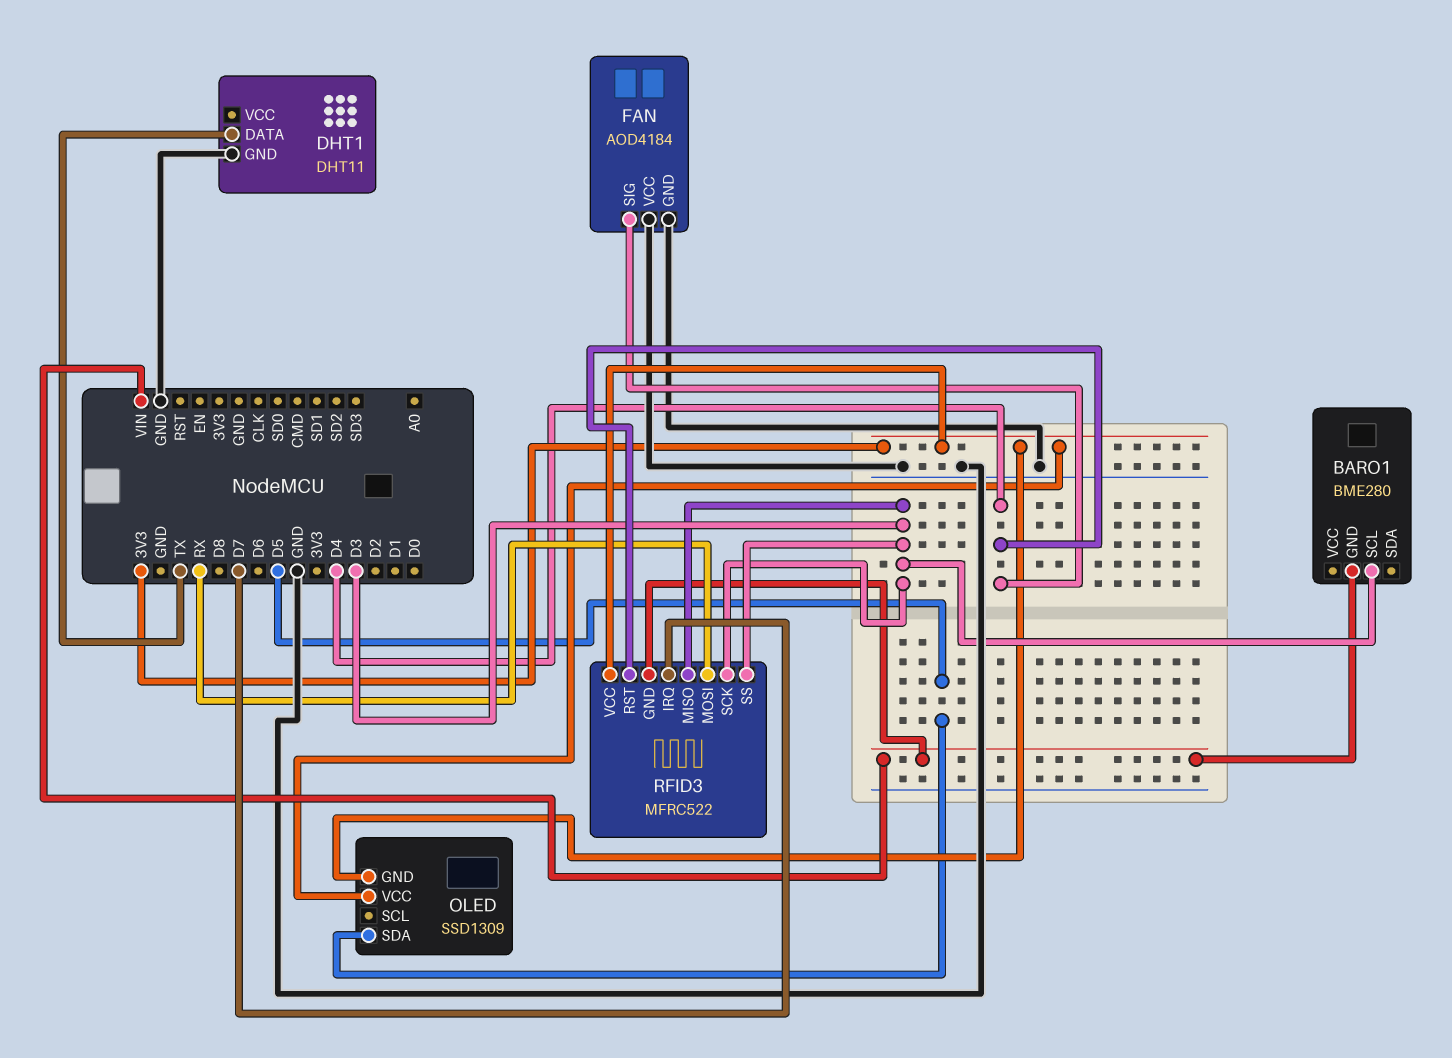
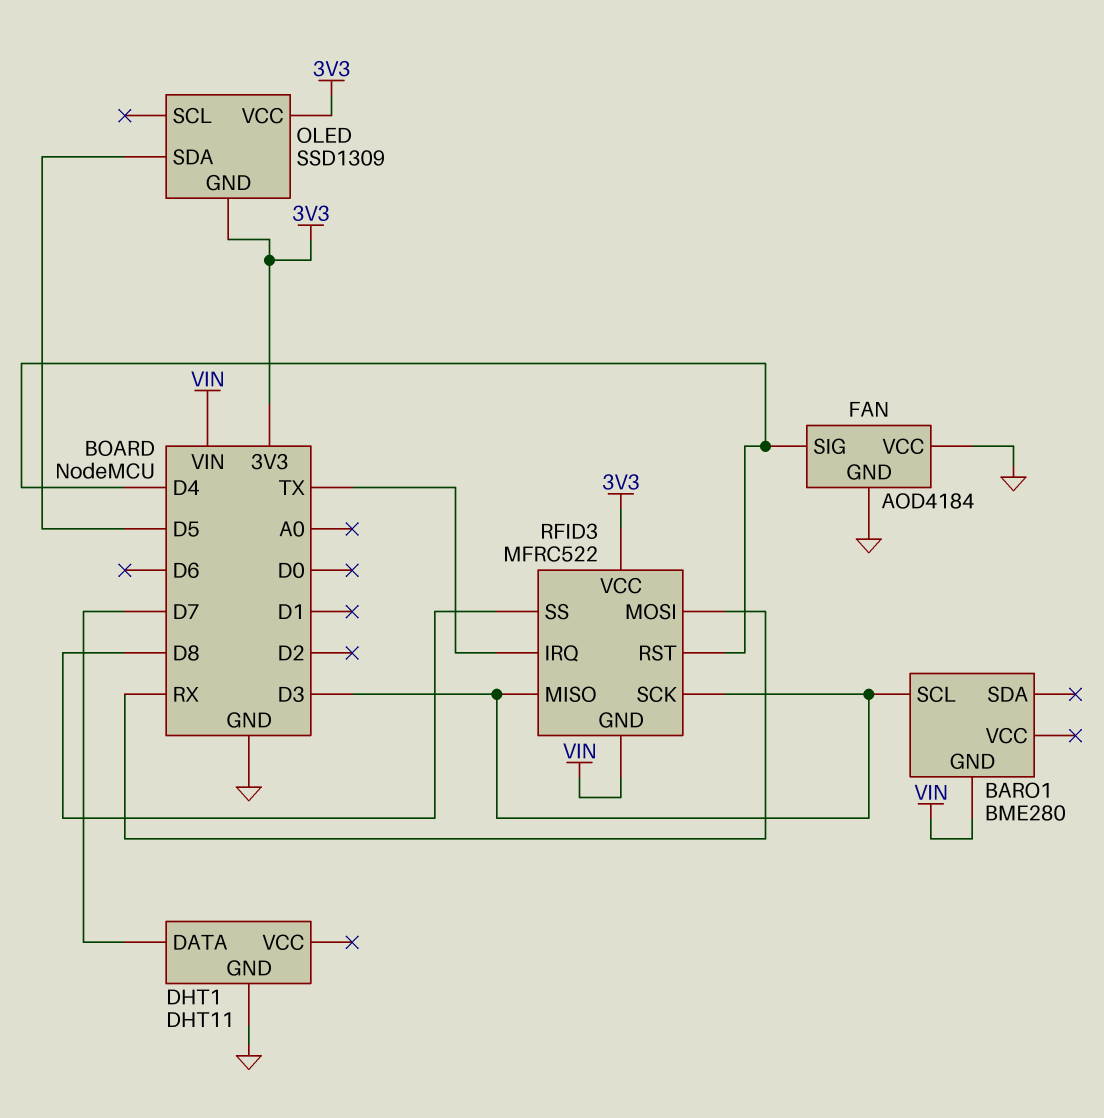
DHT1 pin DATA: TX -> D7
RFID3 pin IRQ: D7 -> TX
RFID3 pin SS: D3 -> D8

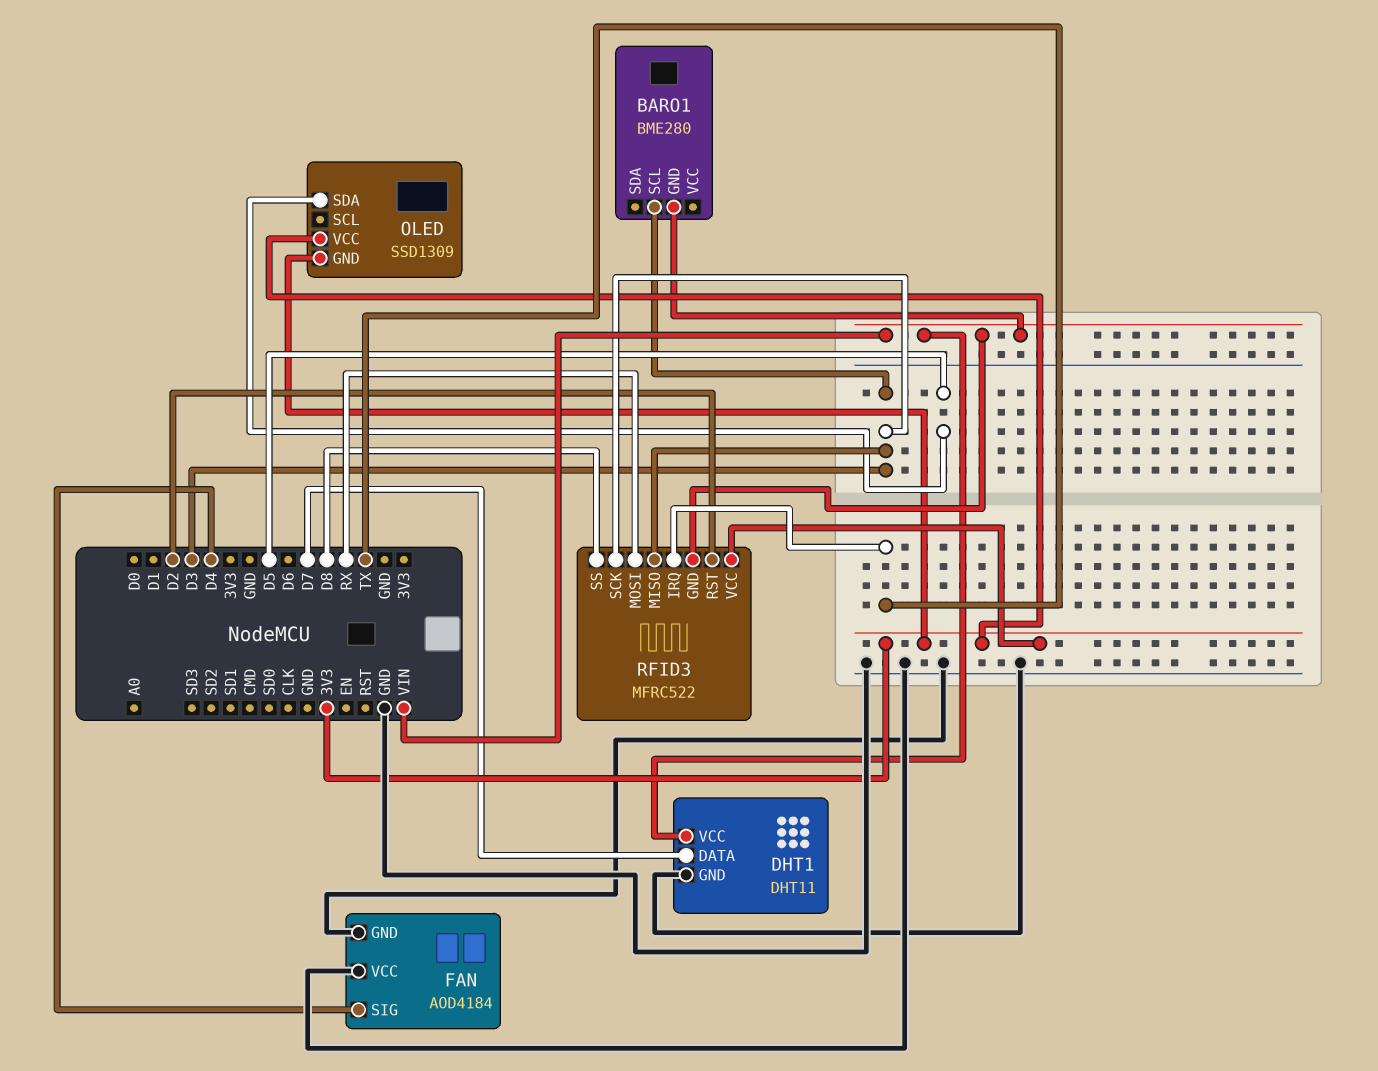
DHT1 pin VCC: none -> VIN
RFID3 pin RST: D4 -> D2

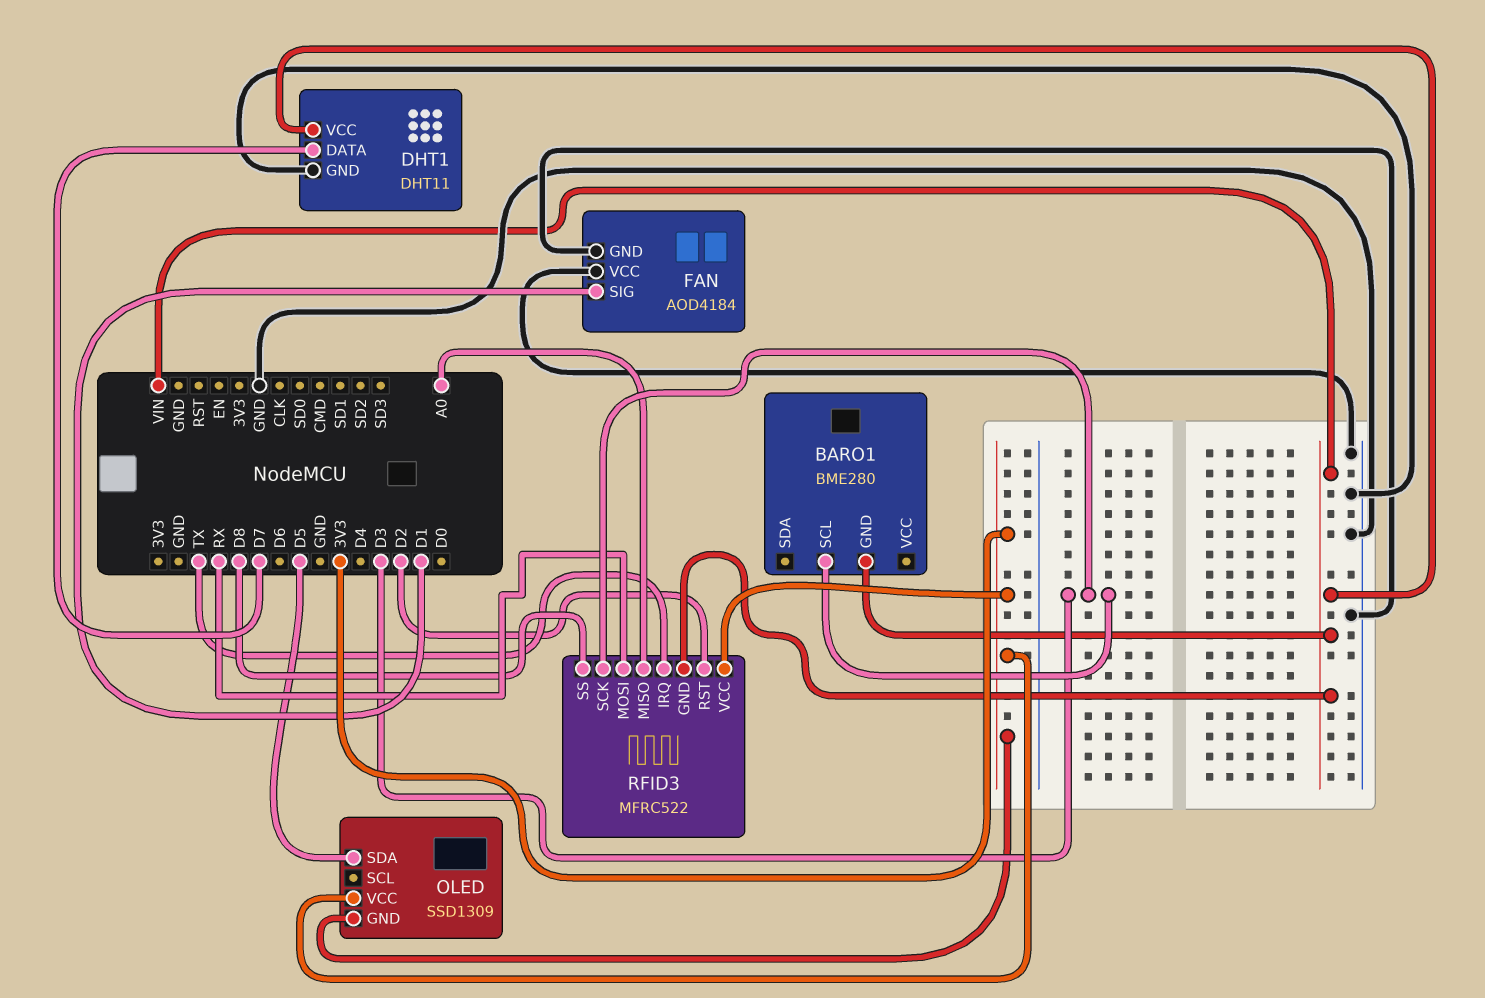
FAN pin SIG: D4 -> D1
RFID3 pin MISO: D3 -> A0

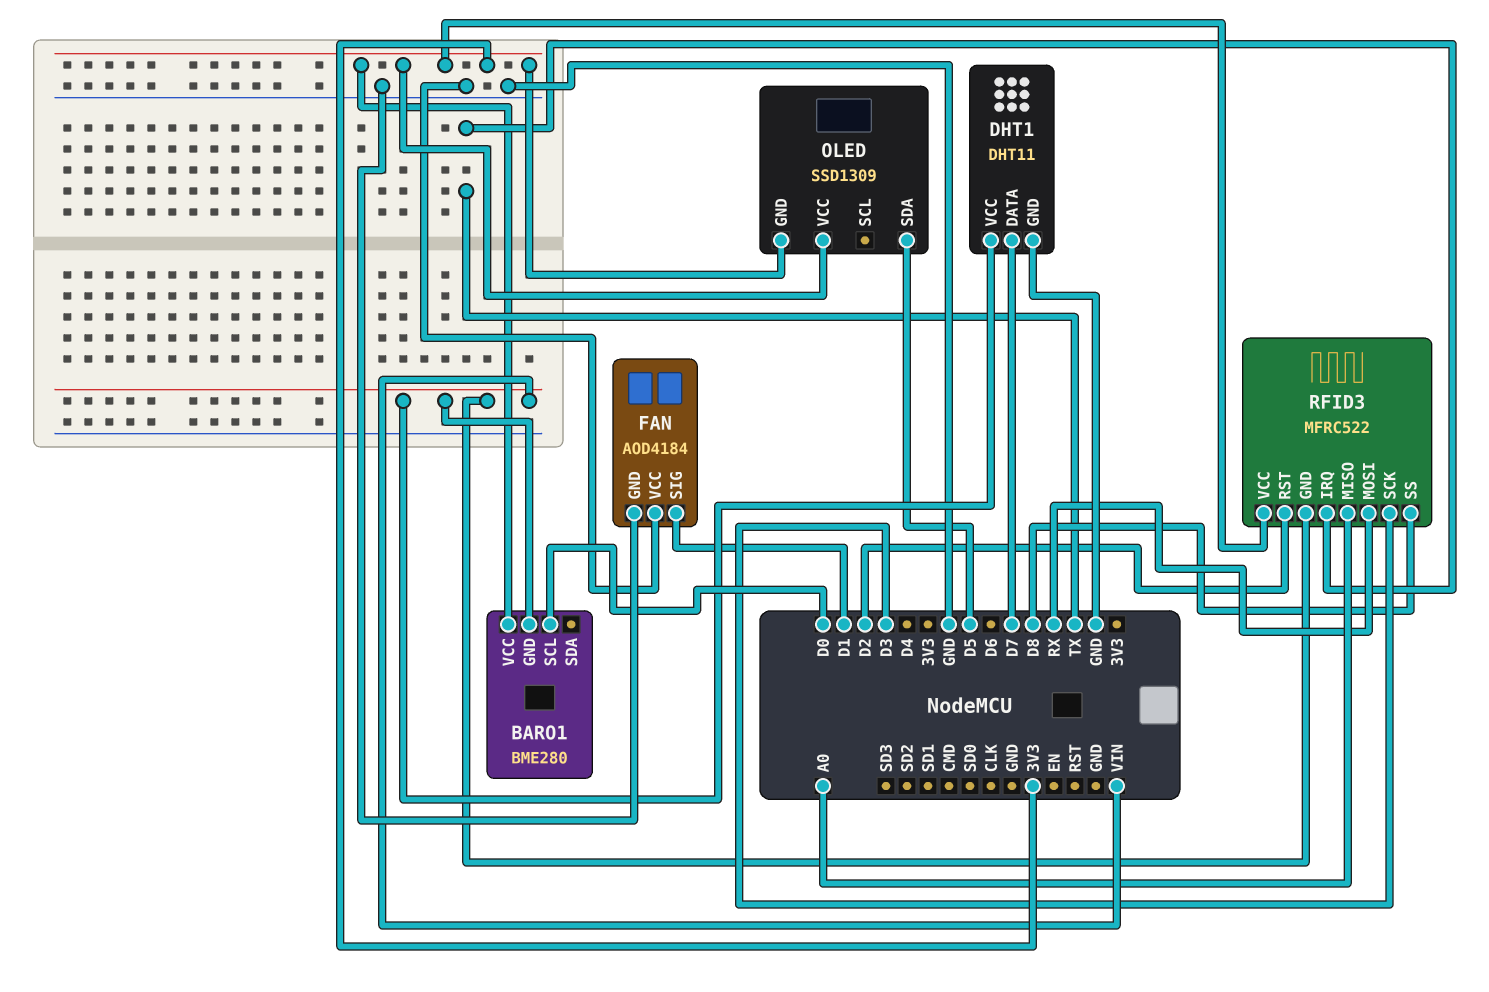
BARO1 pin SCL: D3 -> D0
BARO1 pin VCC: none -> 3V3

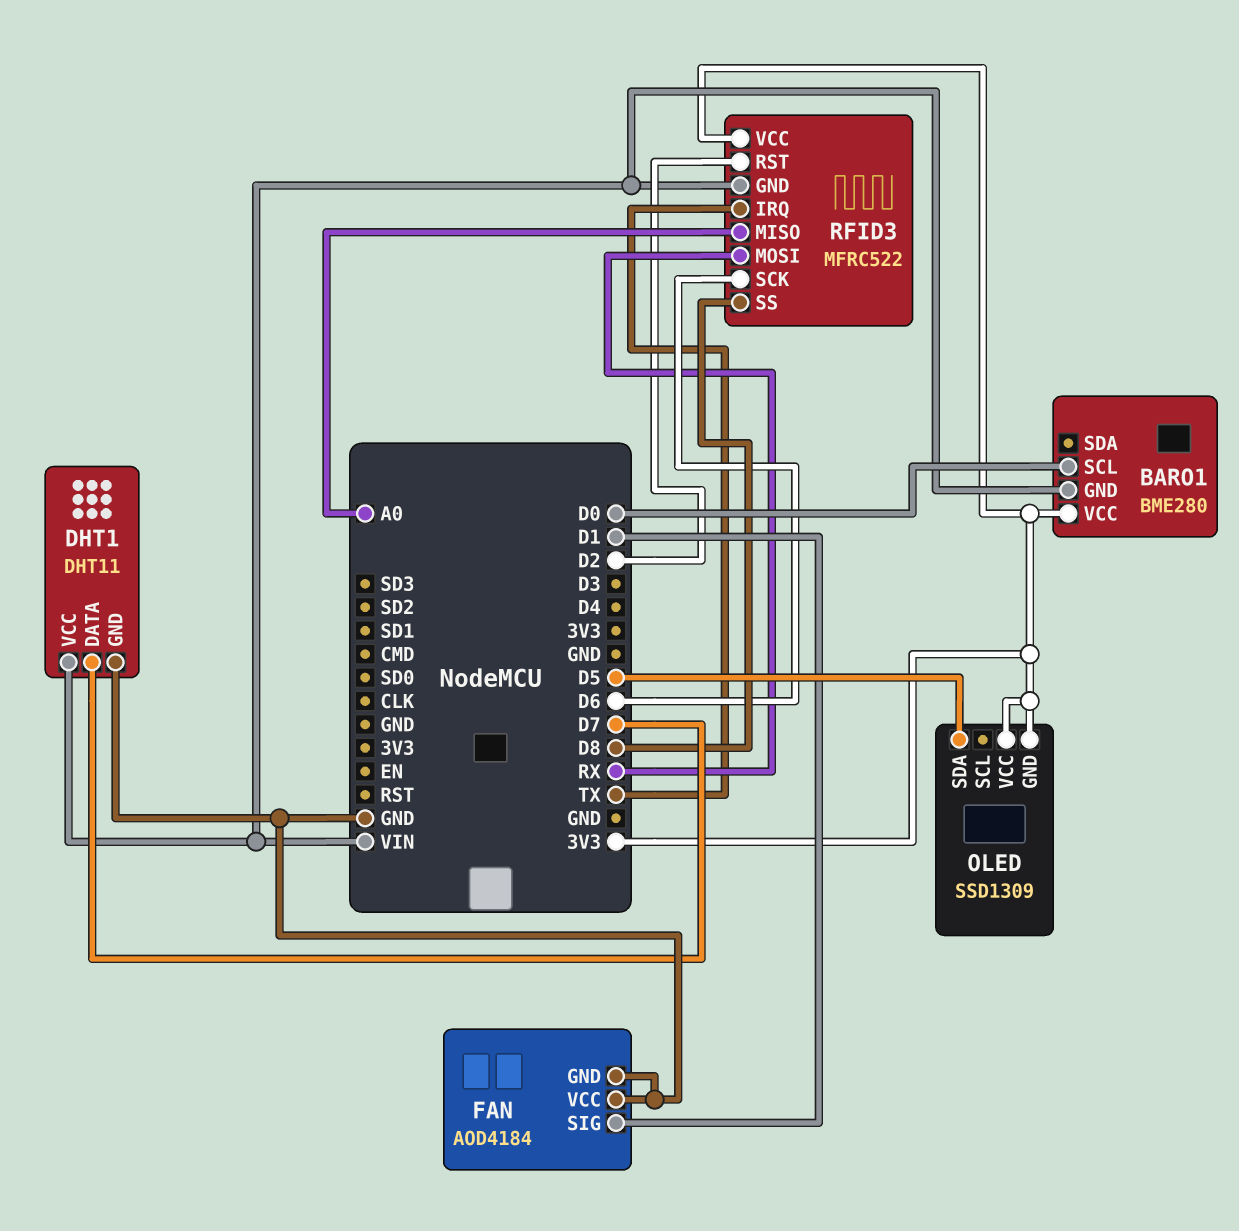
RFID3 pin SCK: D3 -> D6

